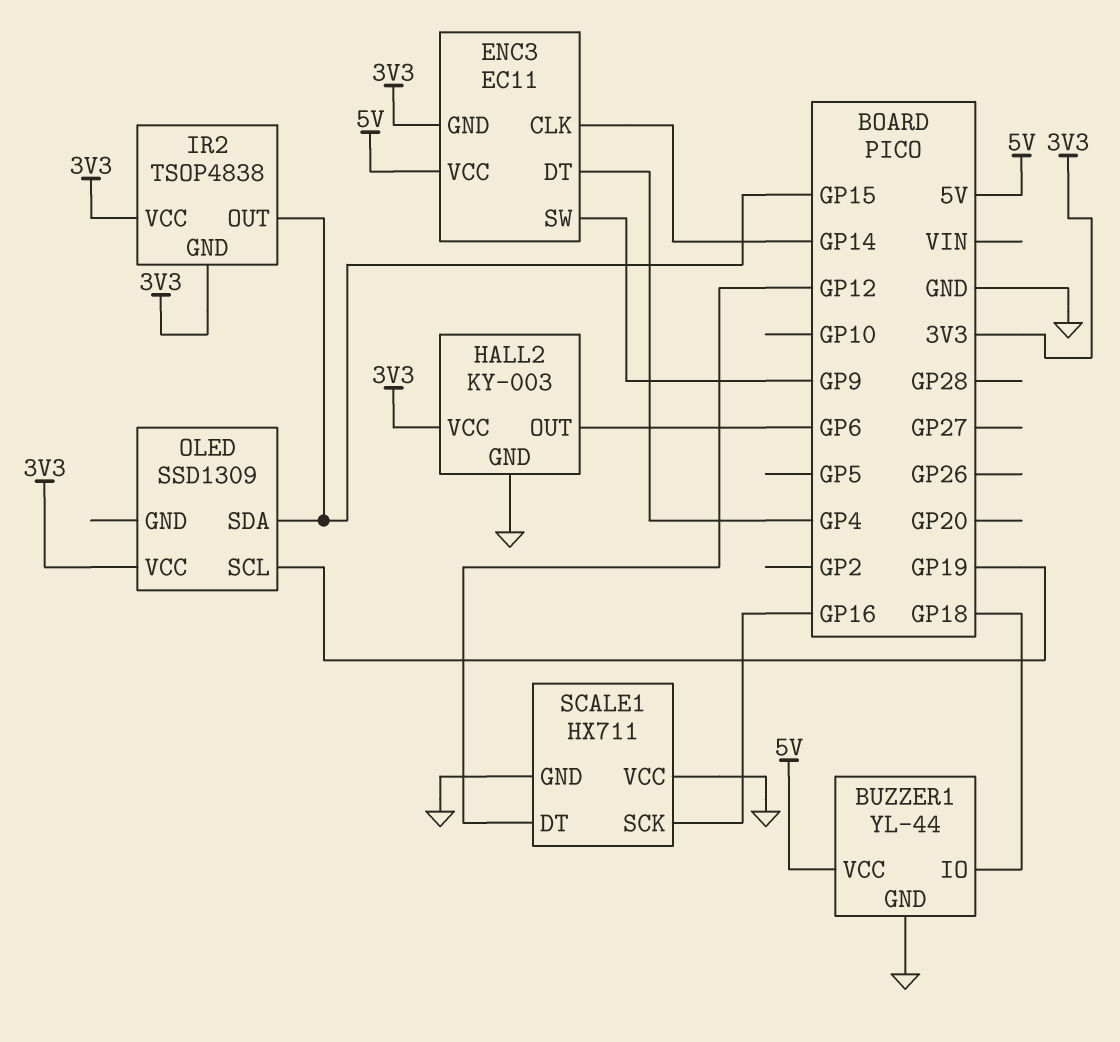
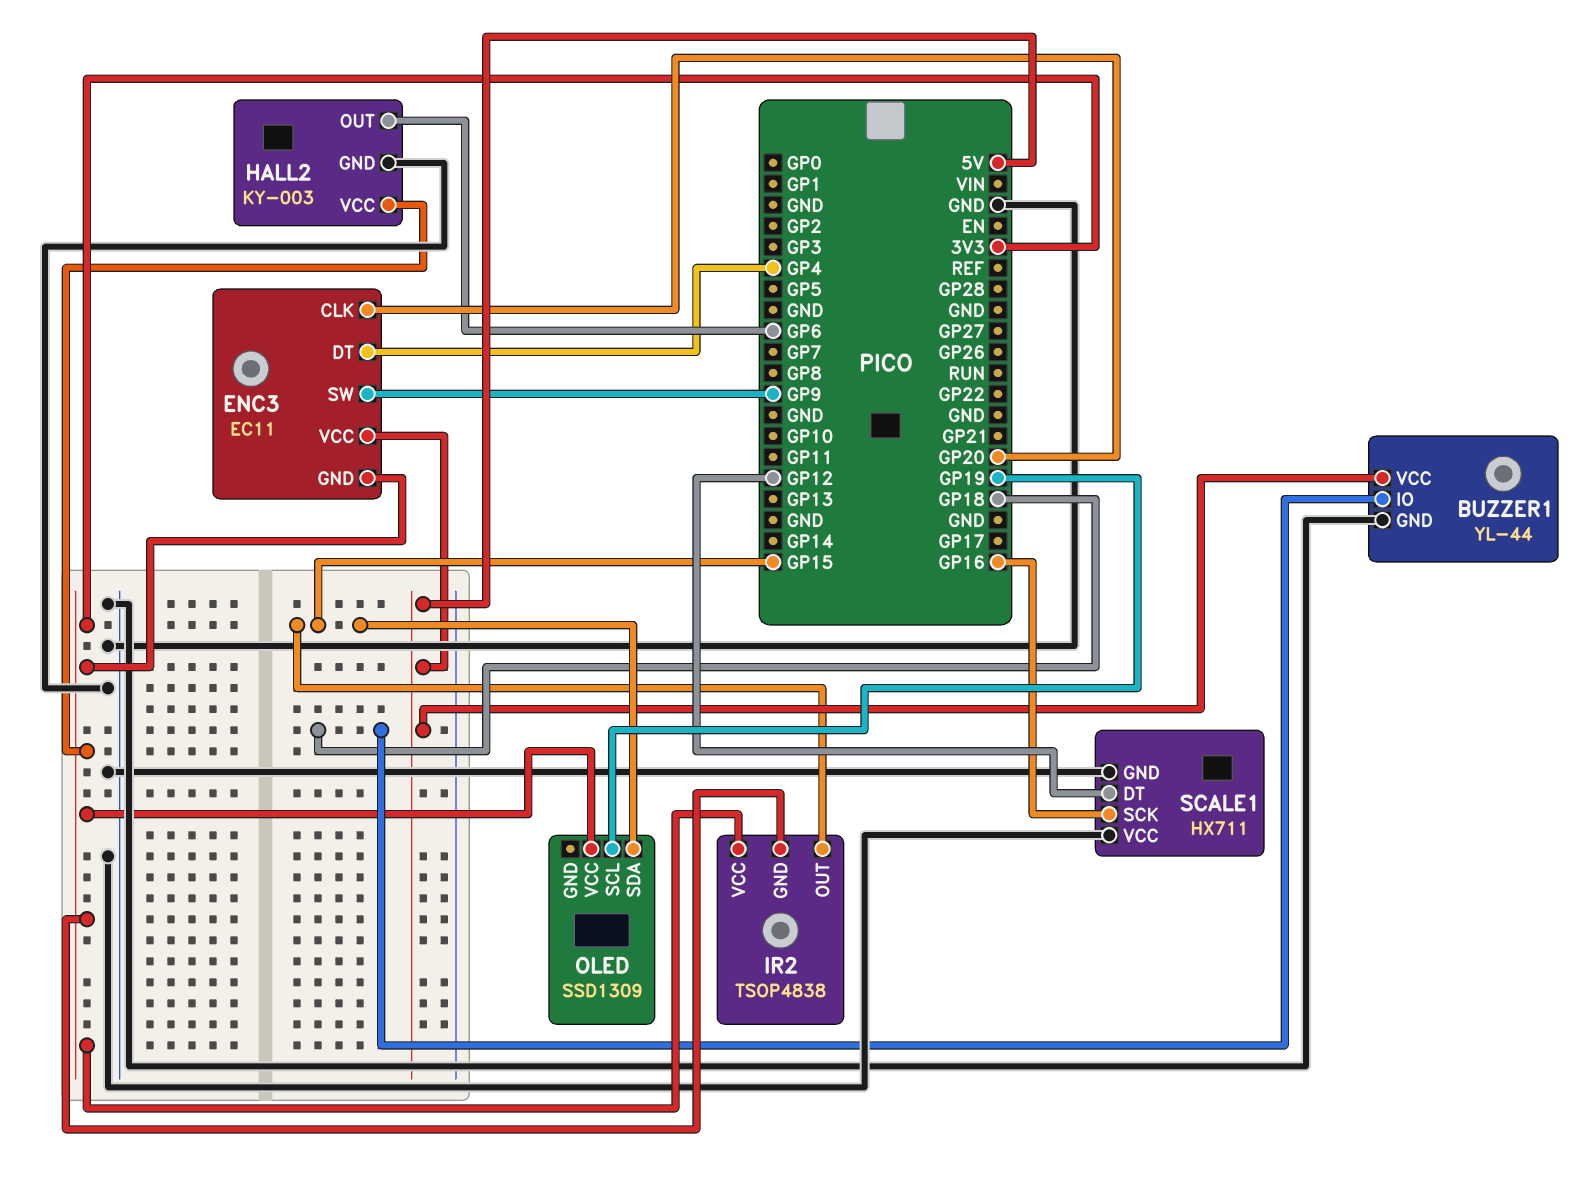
ENC3 pin CLK: GP14 -> GP20

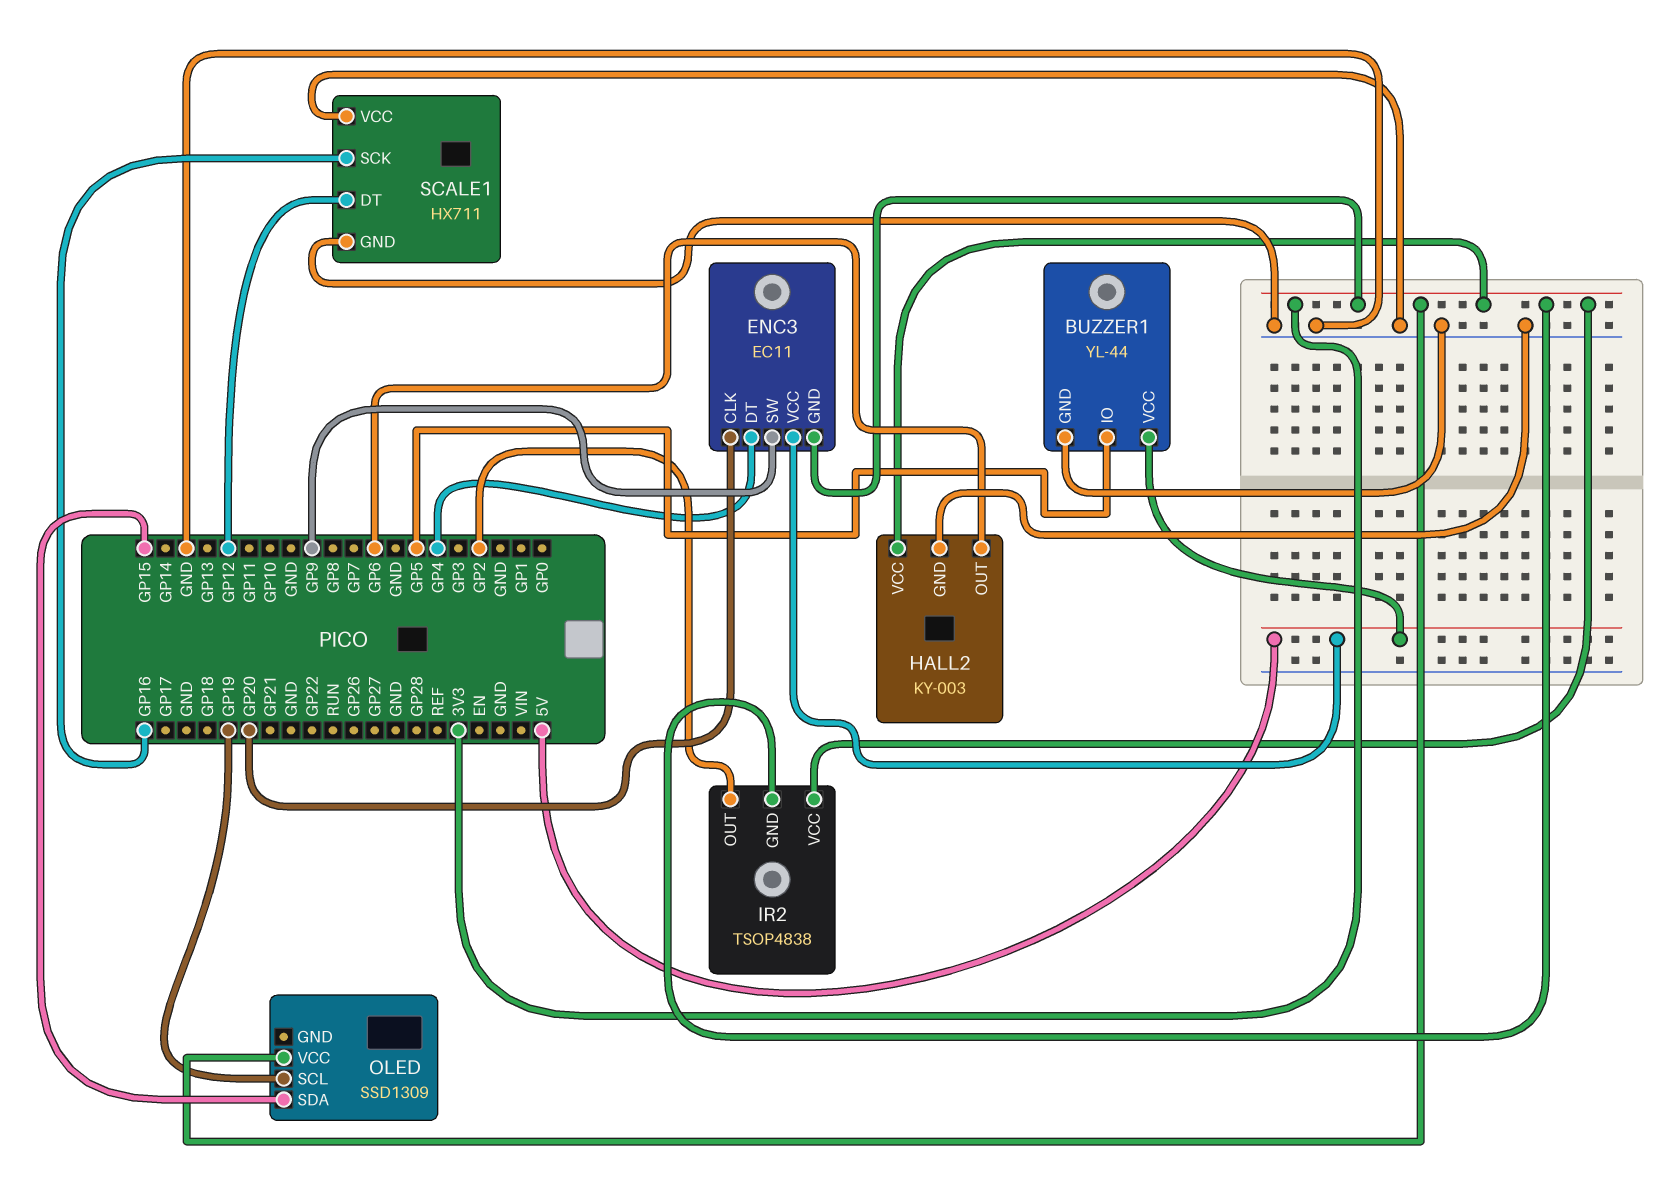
BUZZER1 pin IO: GP18 -> GP5
IR2 pin OUT: GP15 -> GP2

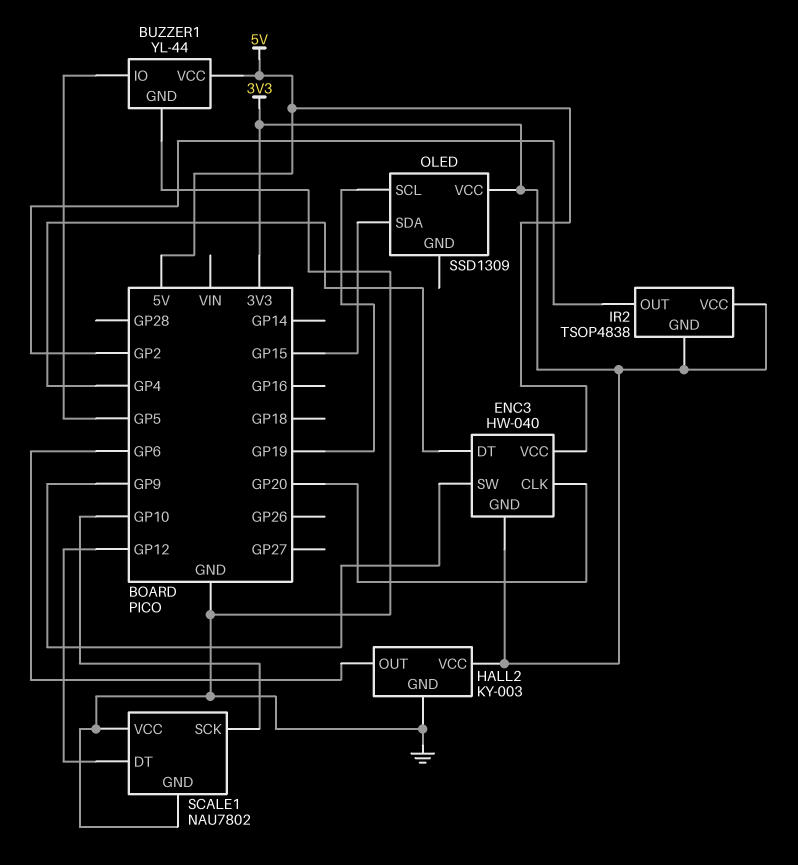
ENC3: EC11 -> HW-040
SCALE1: HX711 -> NAU7802
SCALE1 pin SCK: GP16 -> GP10

